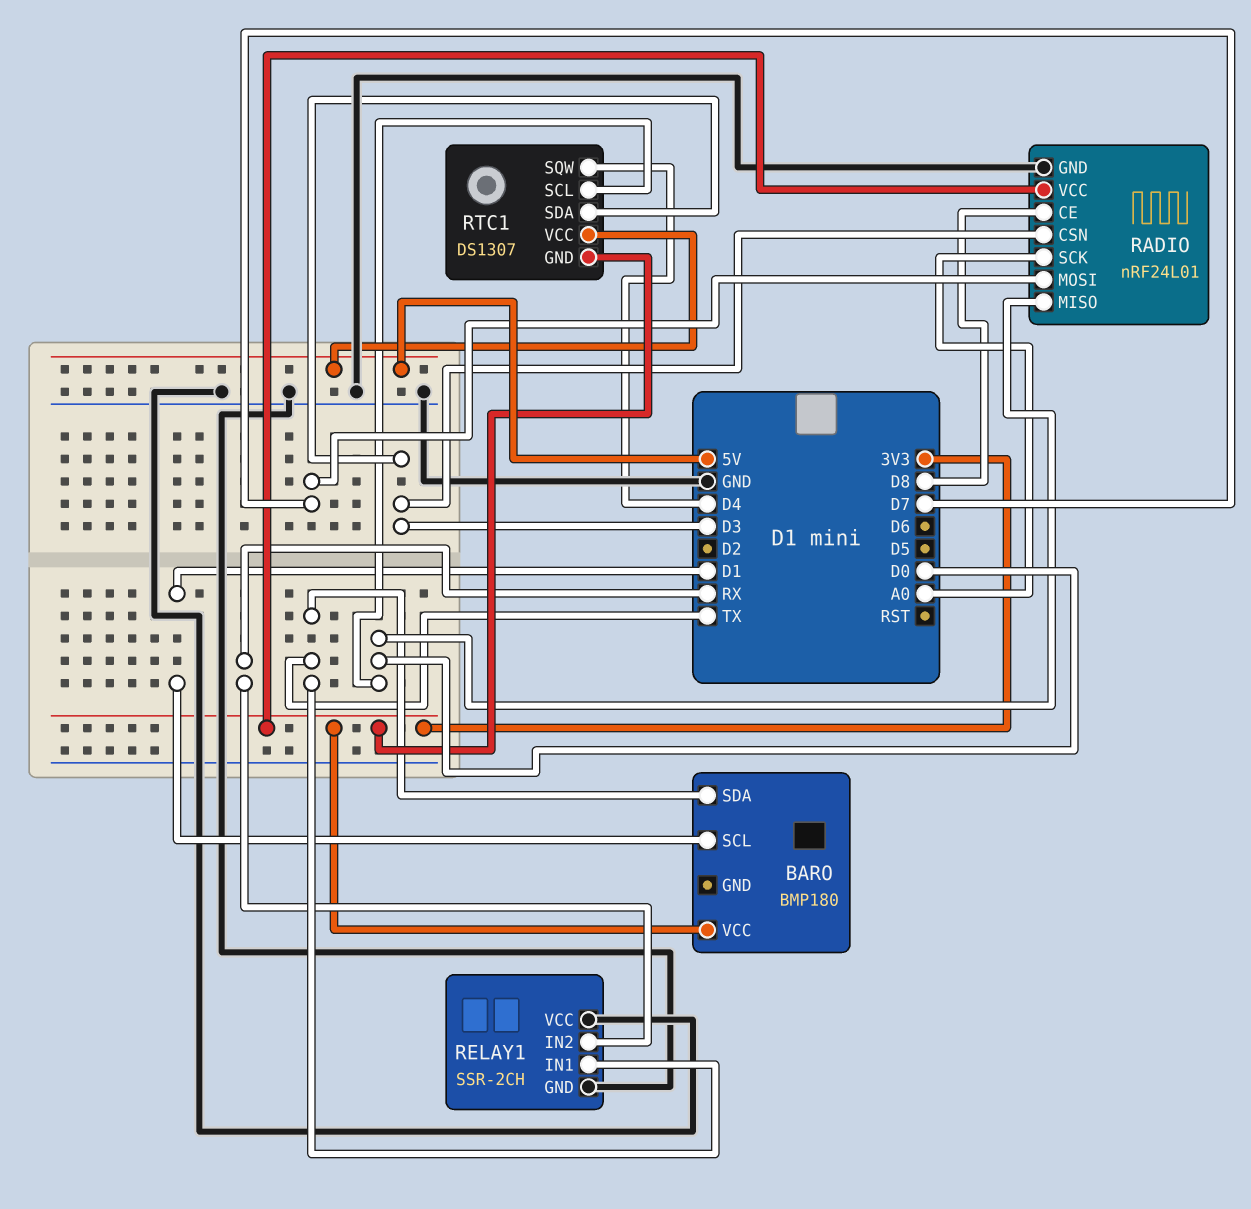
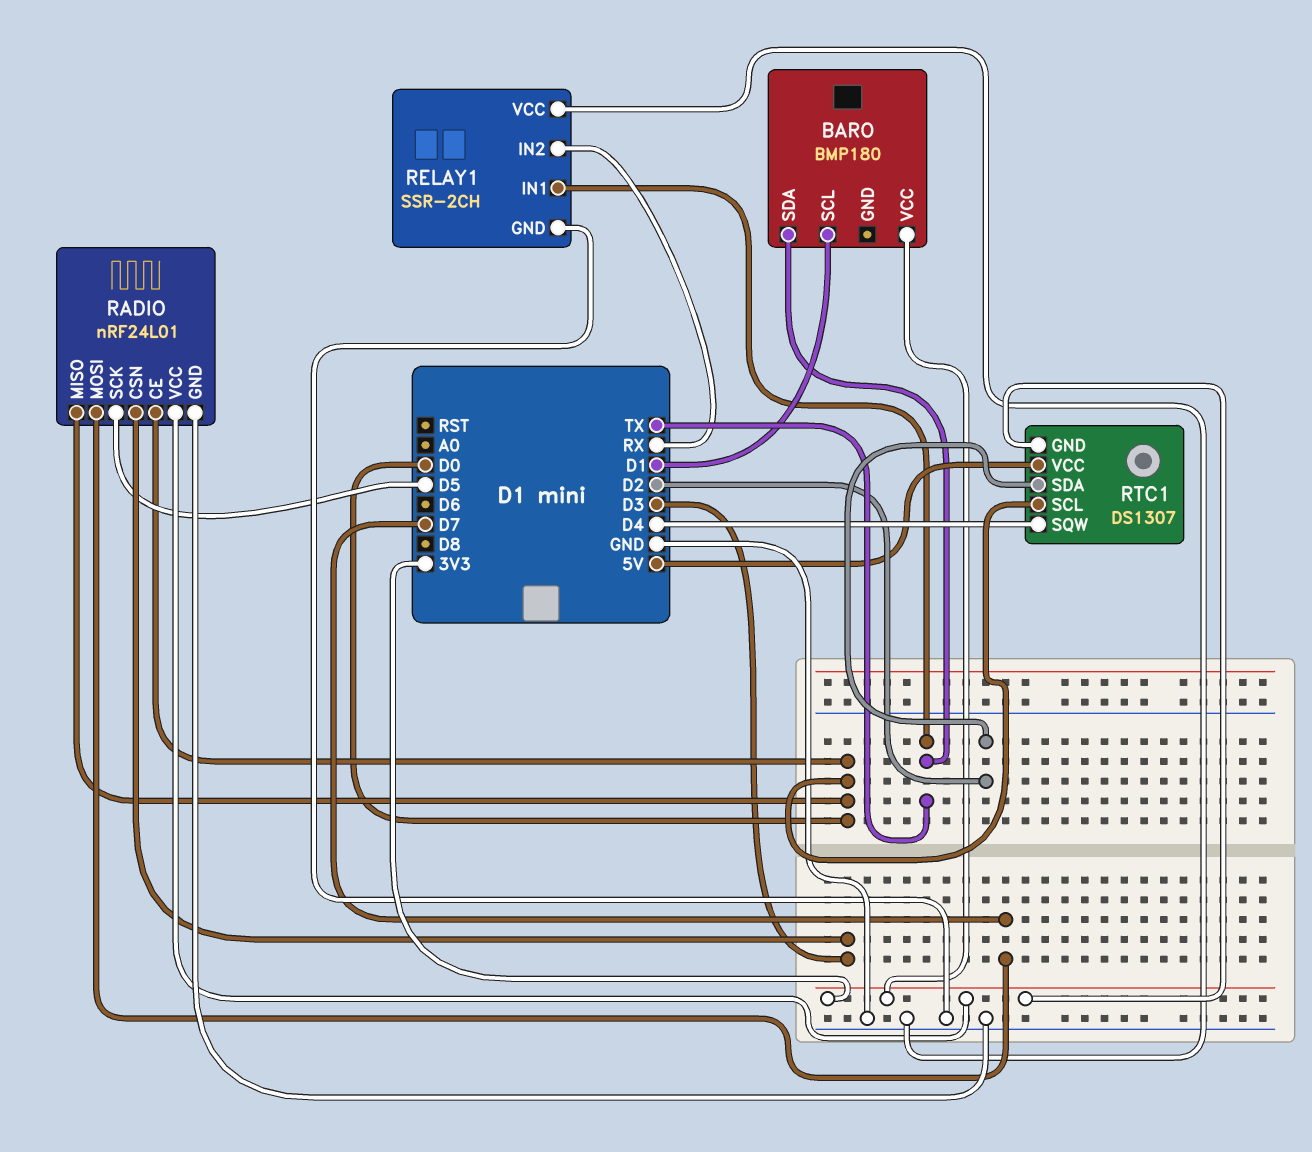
RADIO pin CE: D8 -> D0
RADIO pin SCK: A0 -> D5
RTC1 pin SDA: D3 -> D2

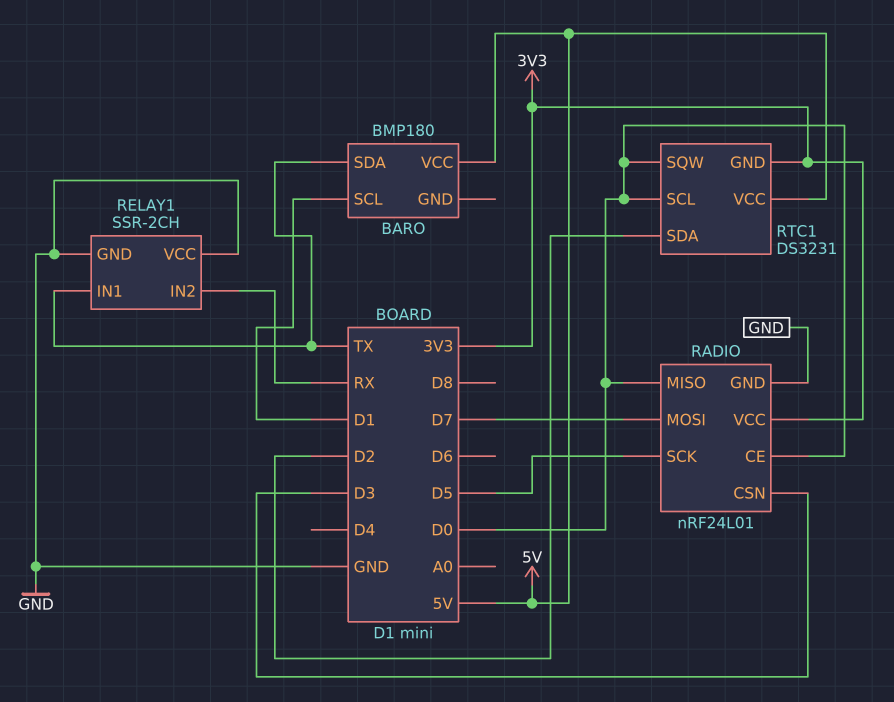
BARO pin VCC: 3V3 -> 5V
RTC1: DS1307 -> DS3231
RTC1 pin SQW: D4 -> D0

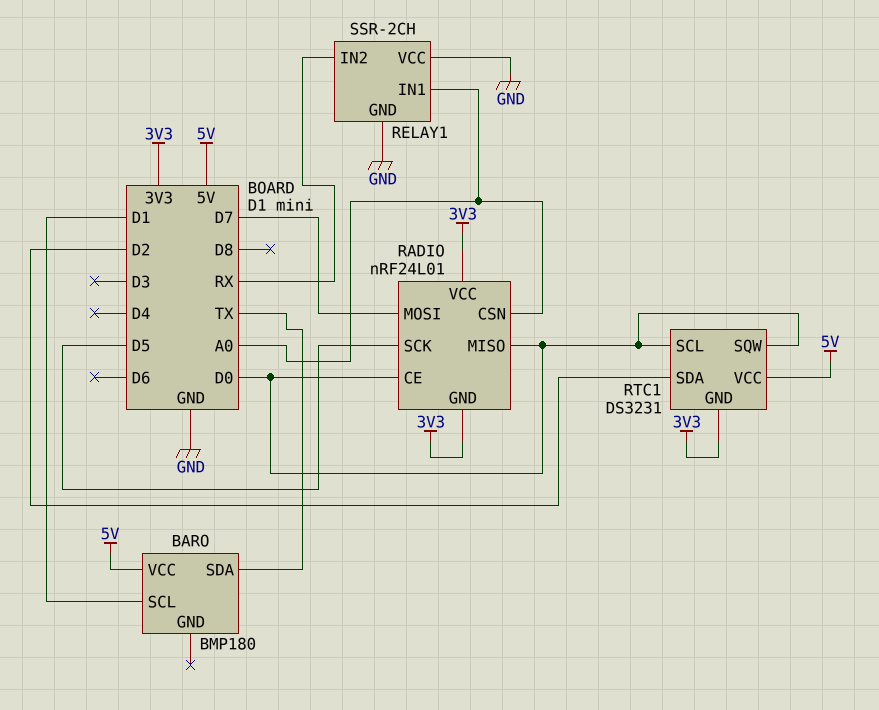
RADIO pin CSN: D3 -> A0
RADIO pin GND: GND -> 3V3
RELAY1 pin IN1: TX -> A0

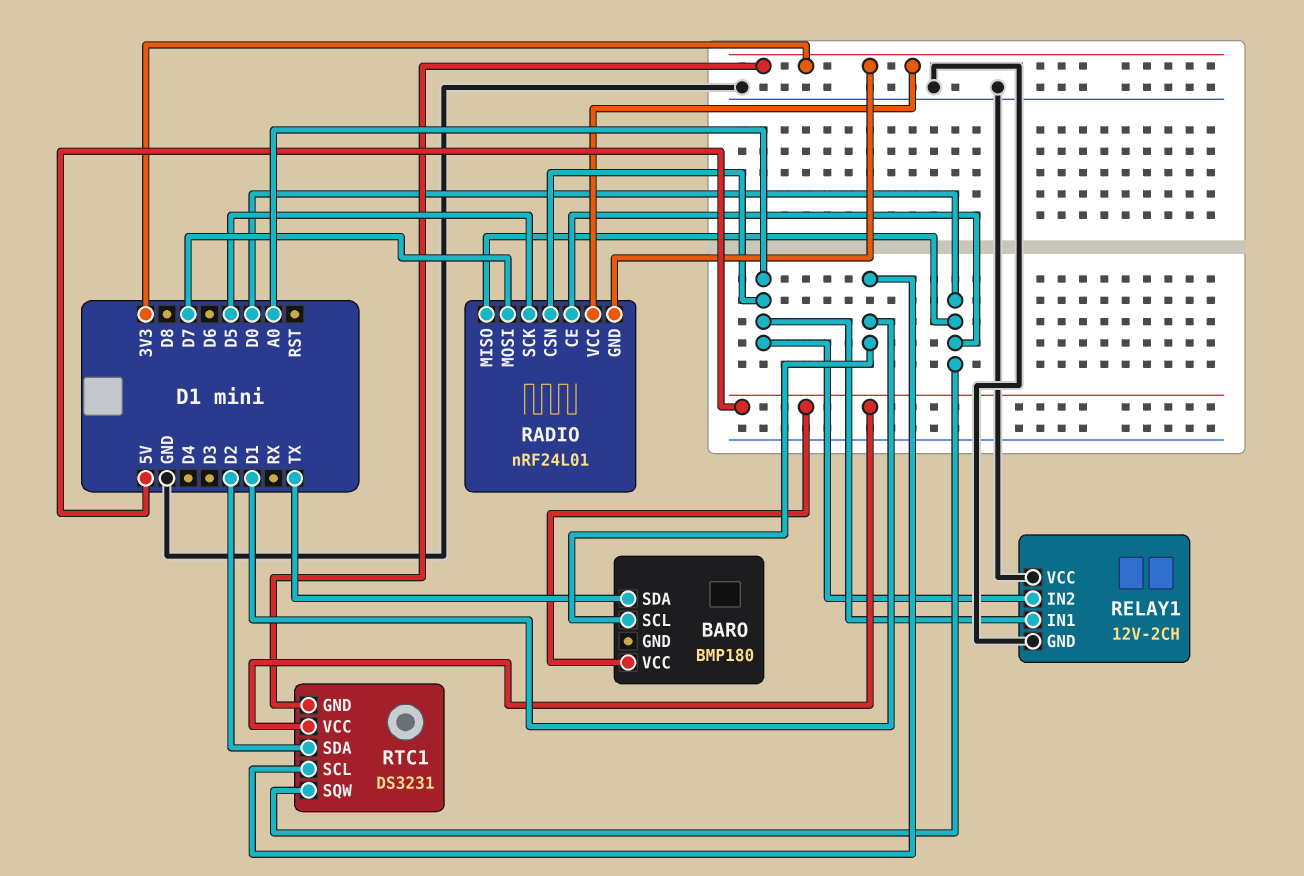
RELAY1: SSR-2CH -> 12V-2CH
RELAY1 pin IN2: RX -> A0
RTC1 pin SCL: D0 -> D1

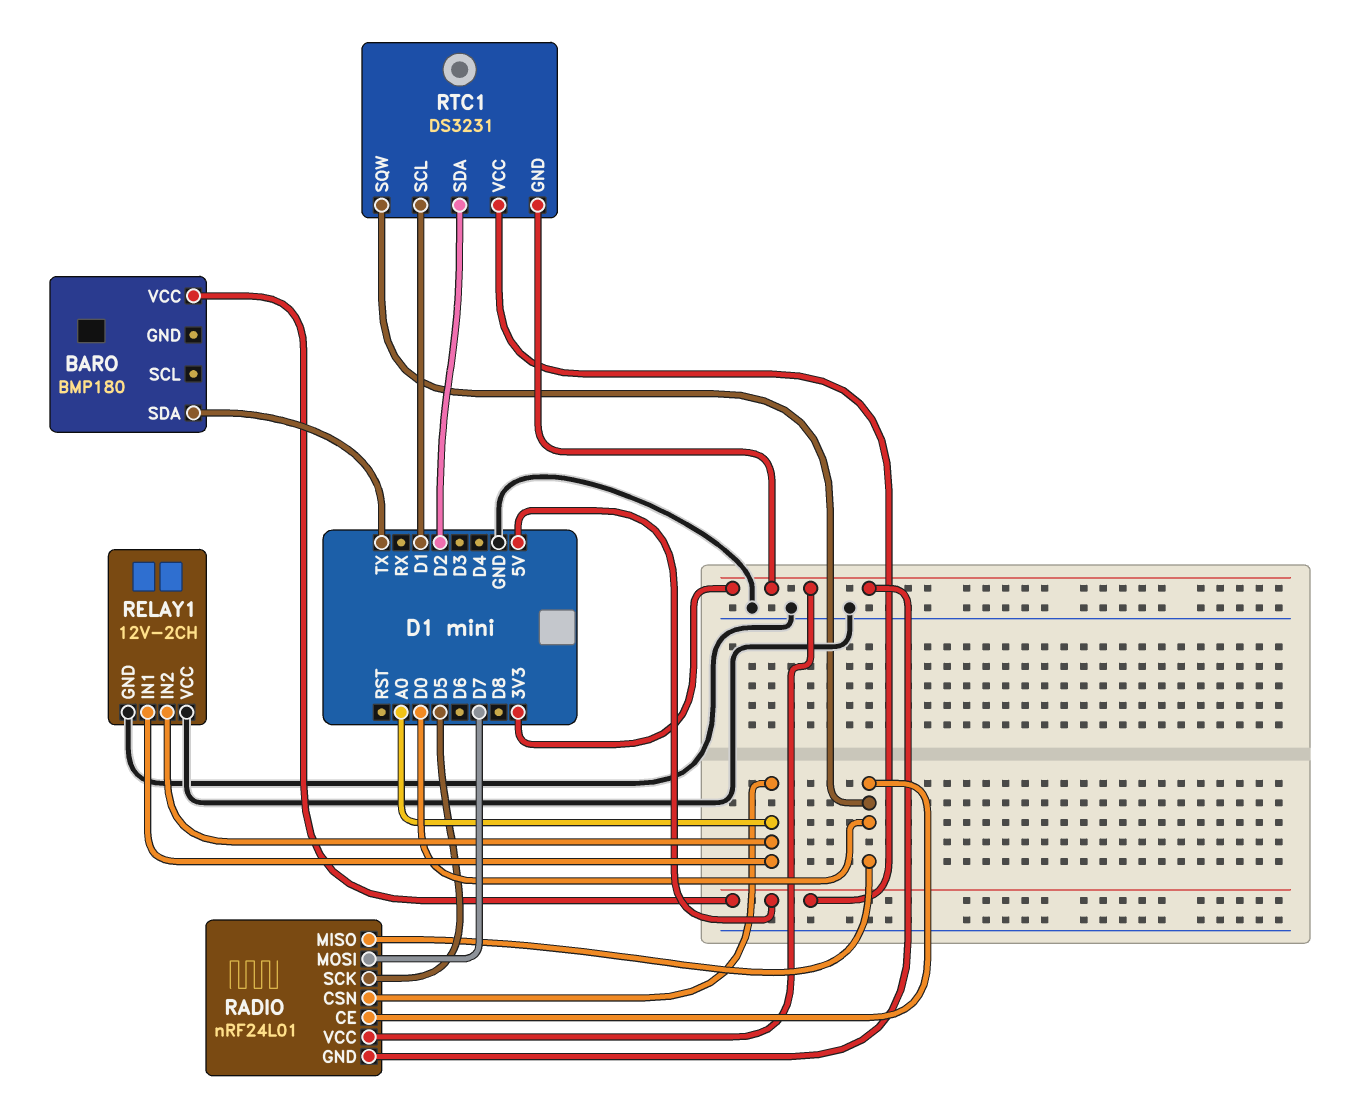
BARO pin SCL: D1 -> none

